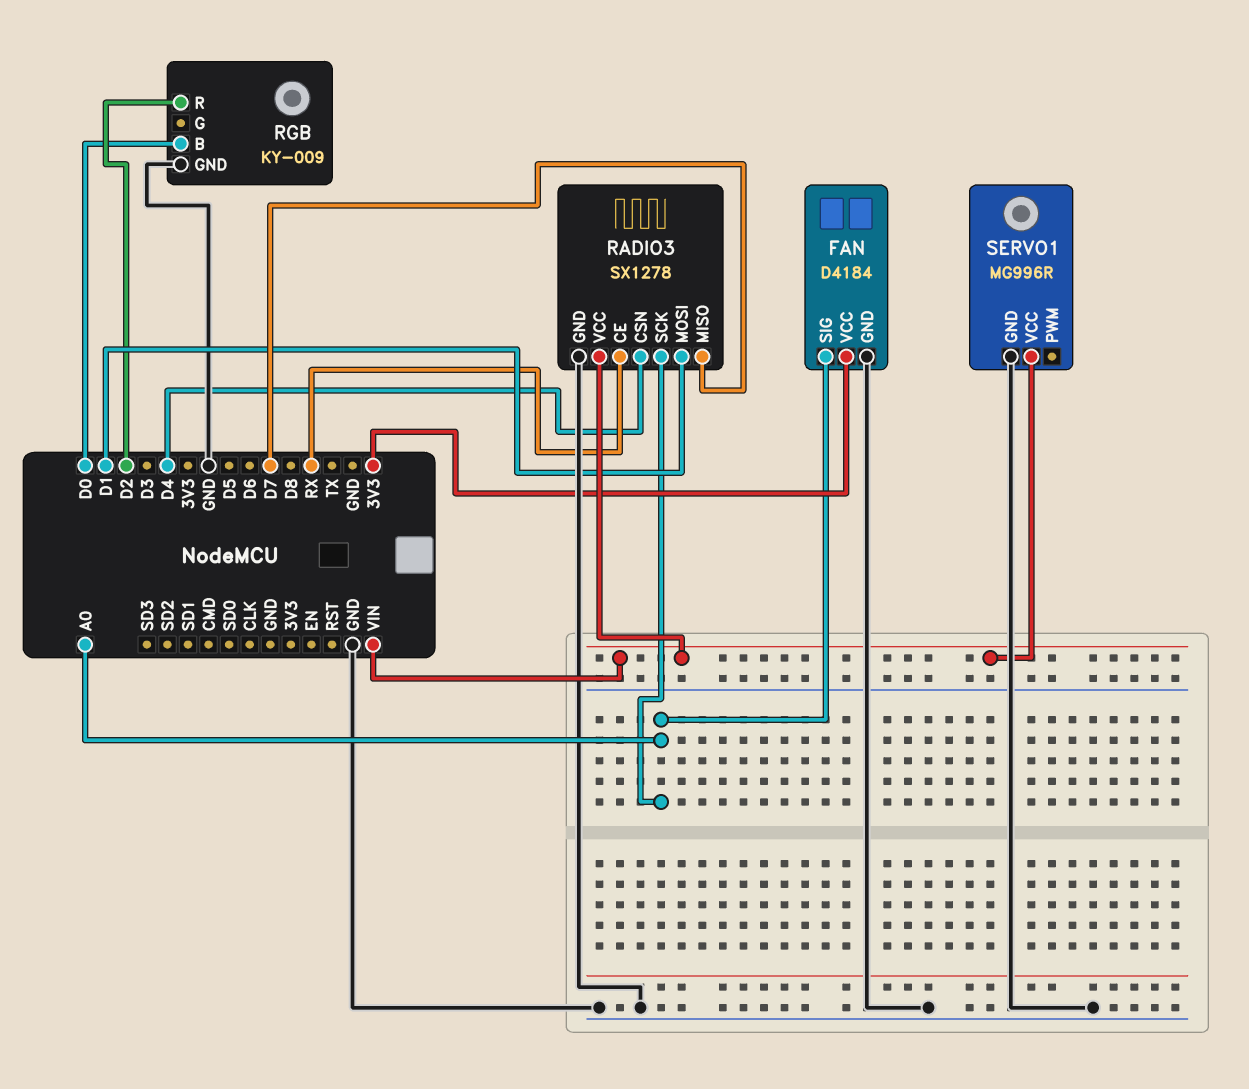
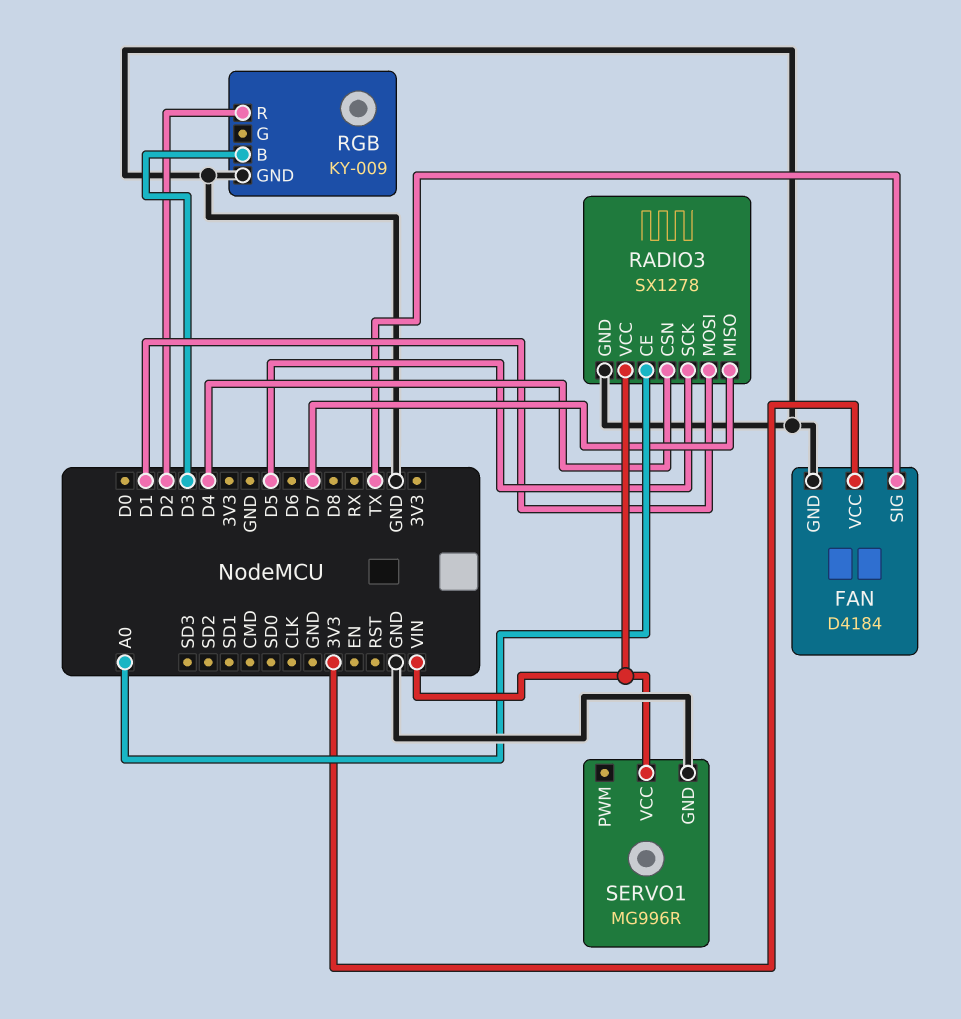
FAN pin SIG: A0 -> TX
RADIO3 pin CE: RX -> A0
RADIO3 pin SCK: A0 -> D5
RGB pin B: D0 -> D3

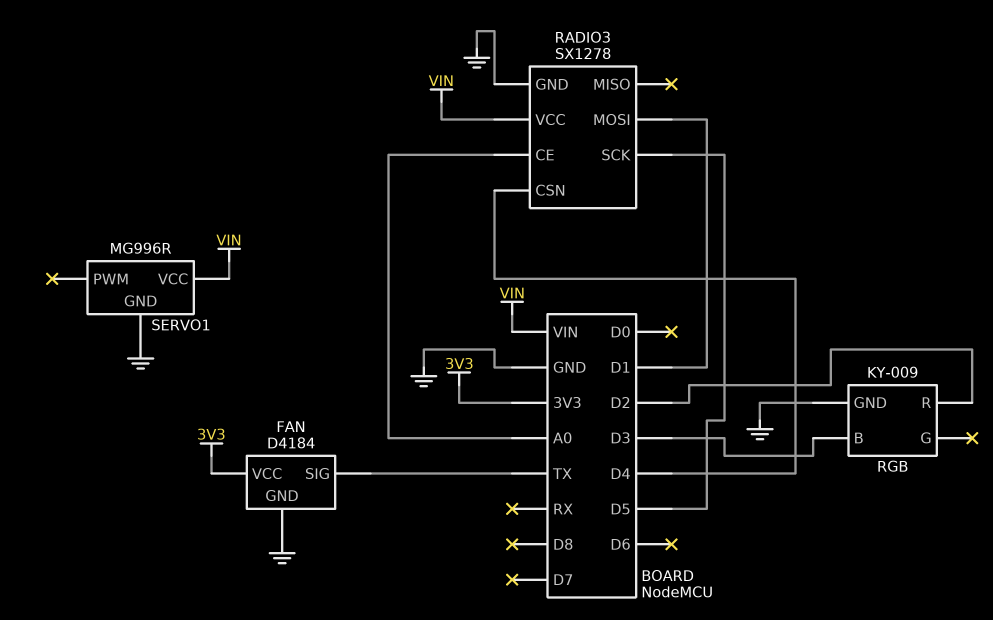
RADIO3 pin MISO: D7 -> none

